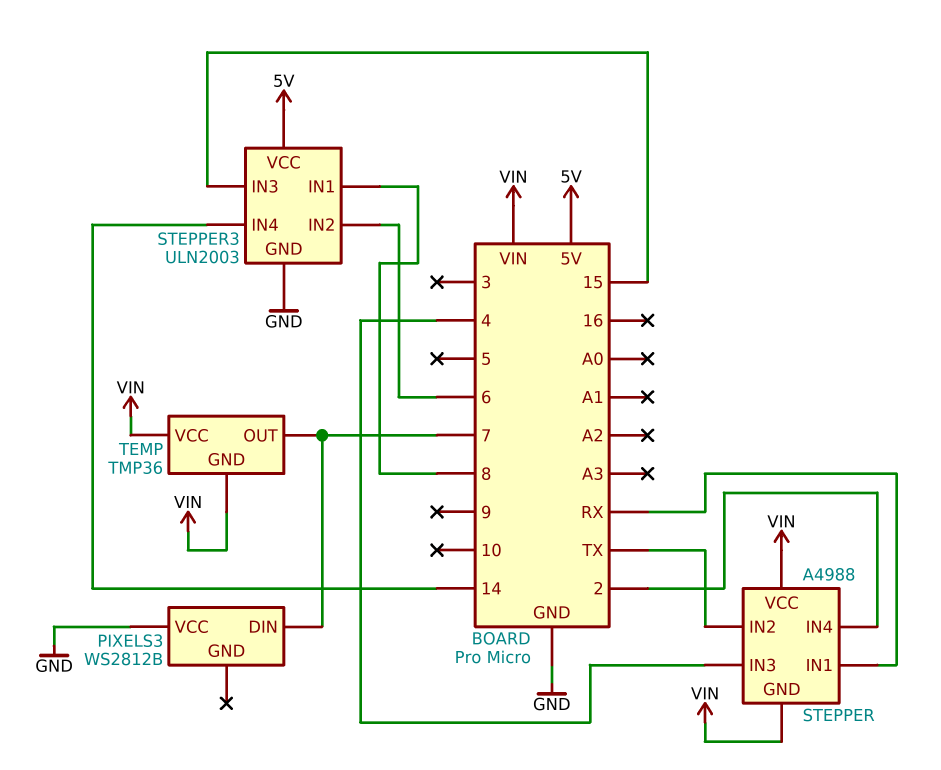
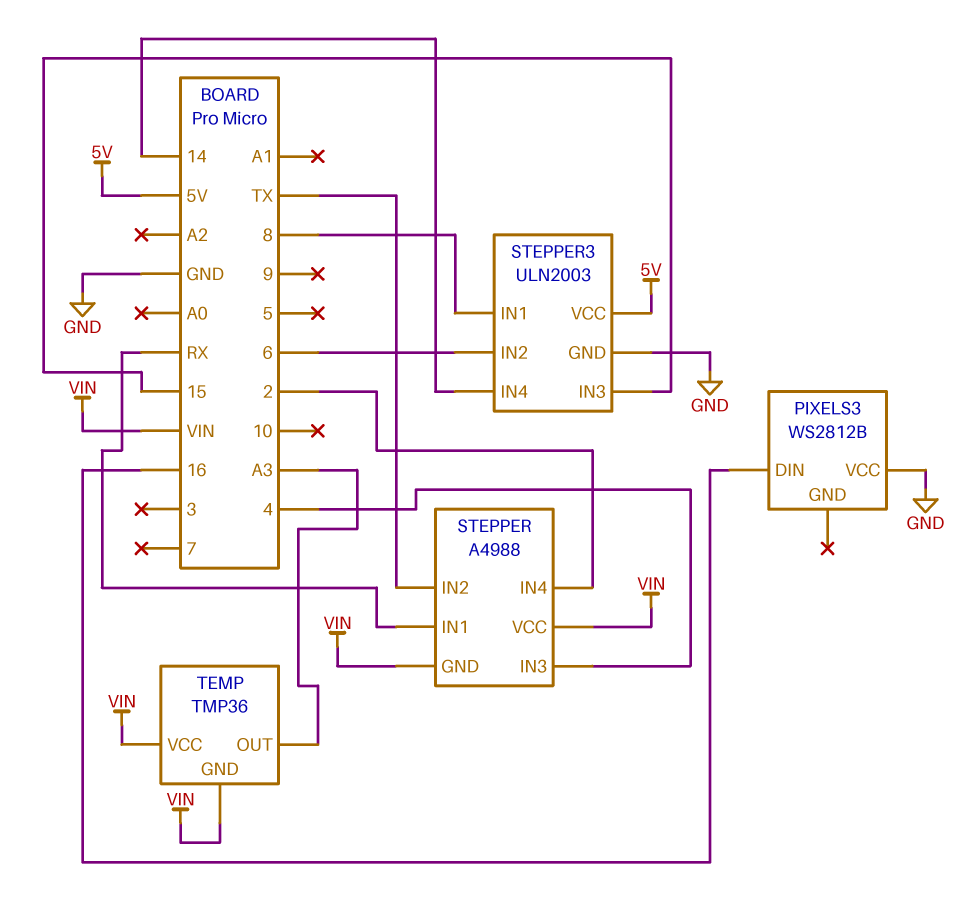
PIXELS3 pin DIN: 7 -> 16
TEMP pin OUT: 7 -> A3

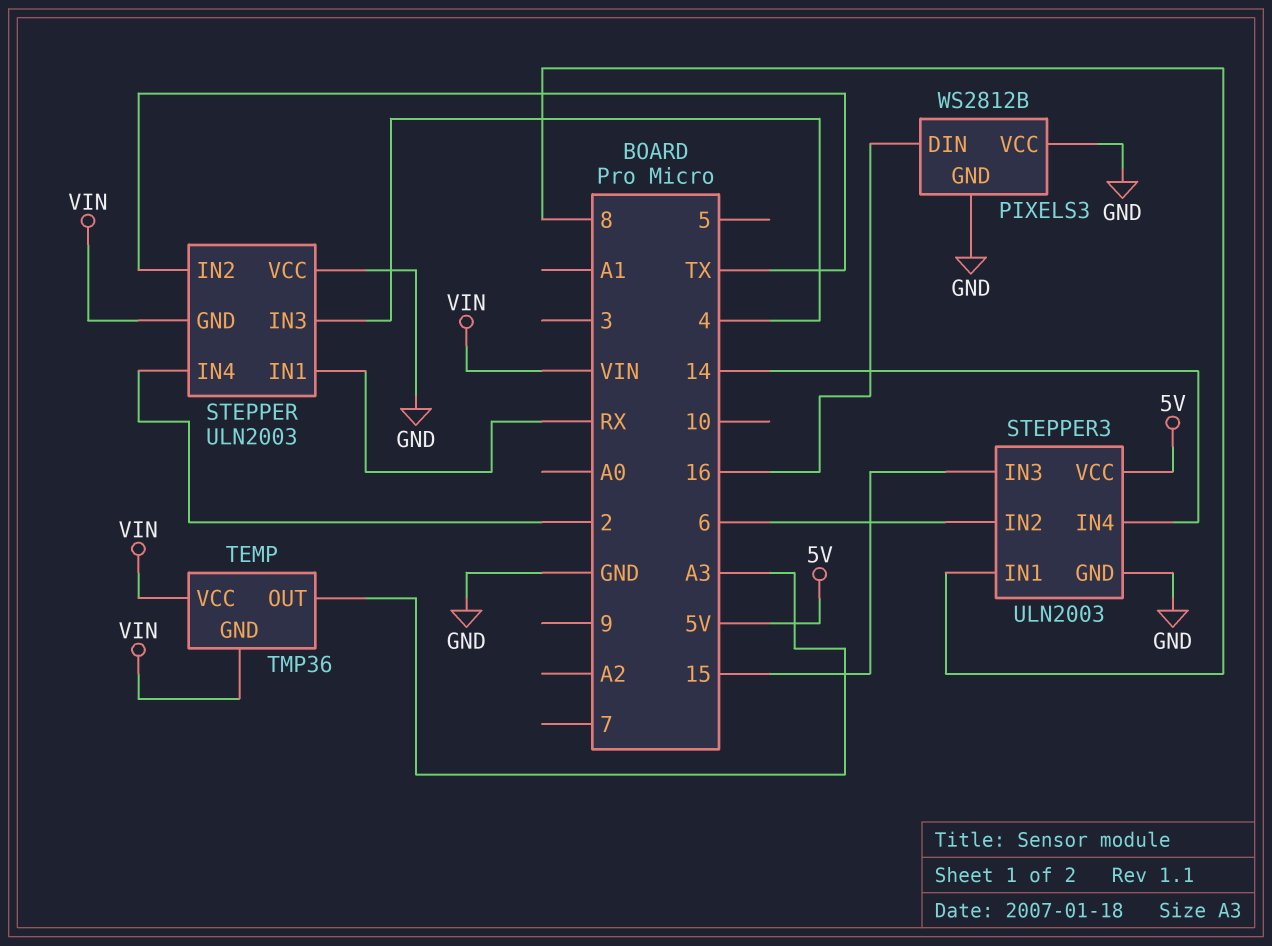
PIXELS3 pin GND: none -> GND
STEPPER: A4988 -> ULN2003
STEPPER pin VCC: VIN -> GND

